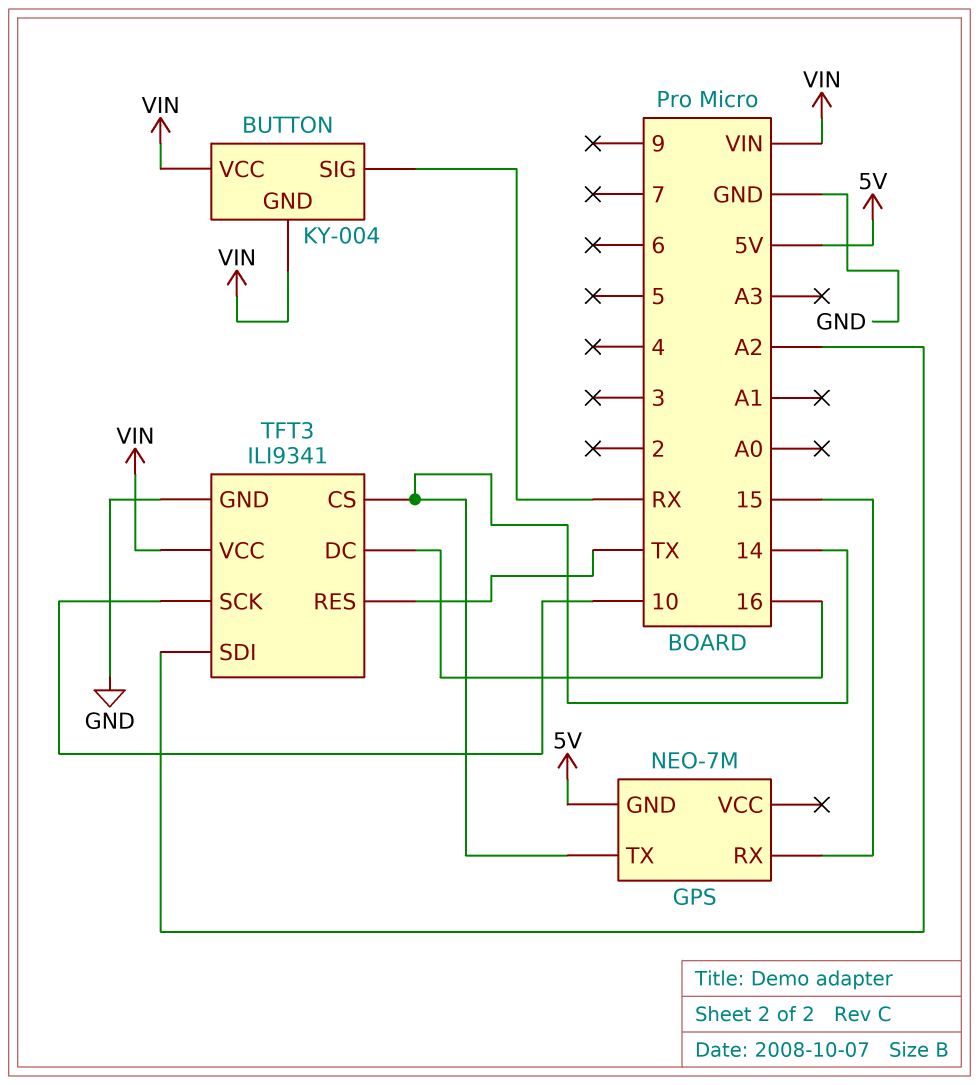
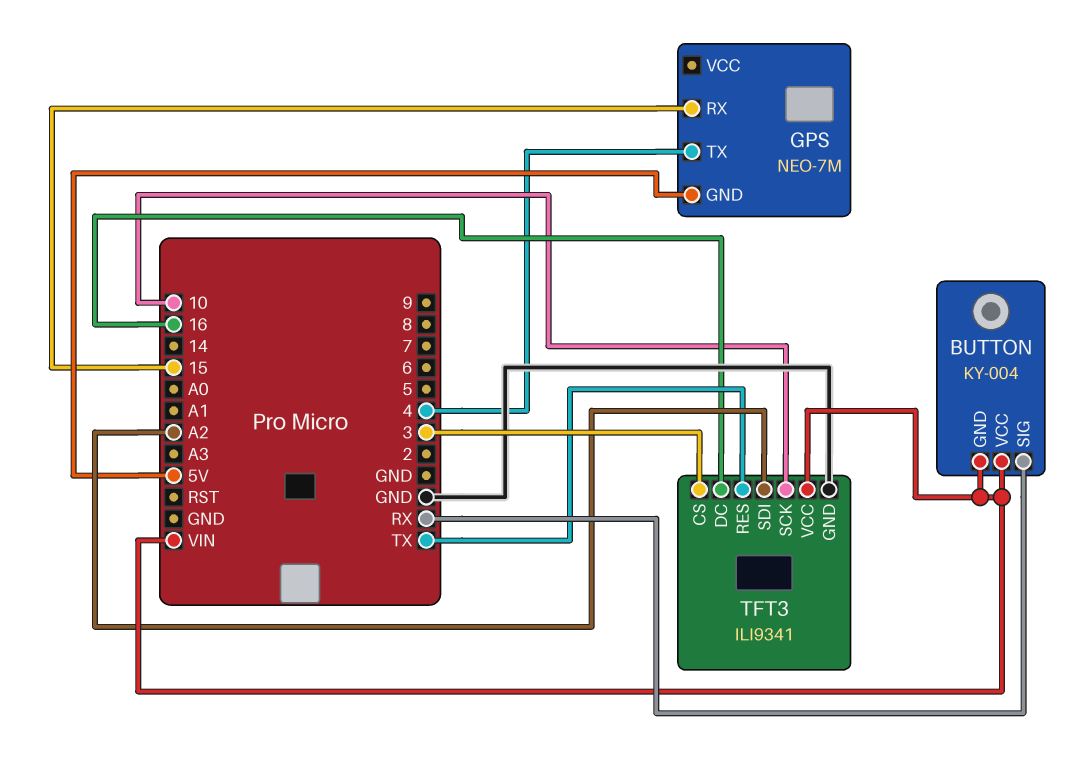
GPS pin TX: 14 -> 4
TFT3 pin CS: 14 -> 3

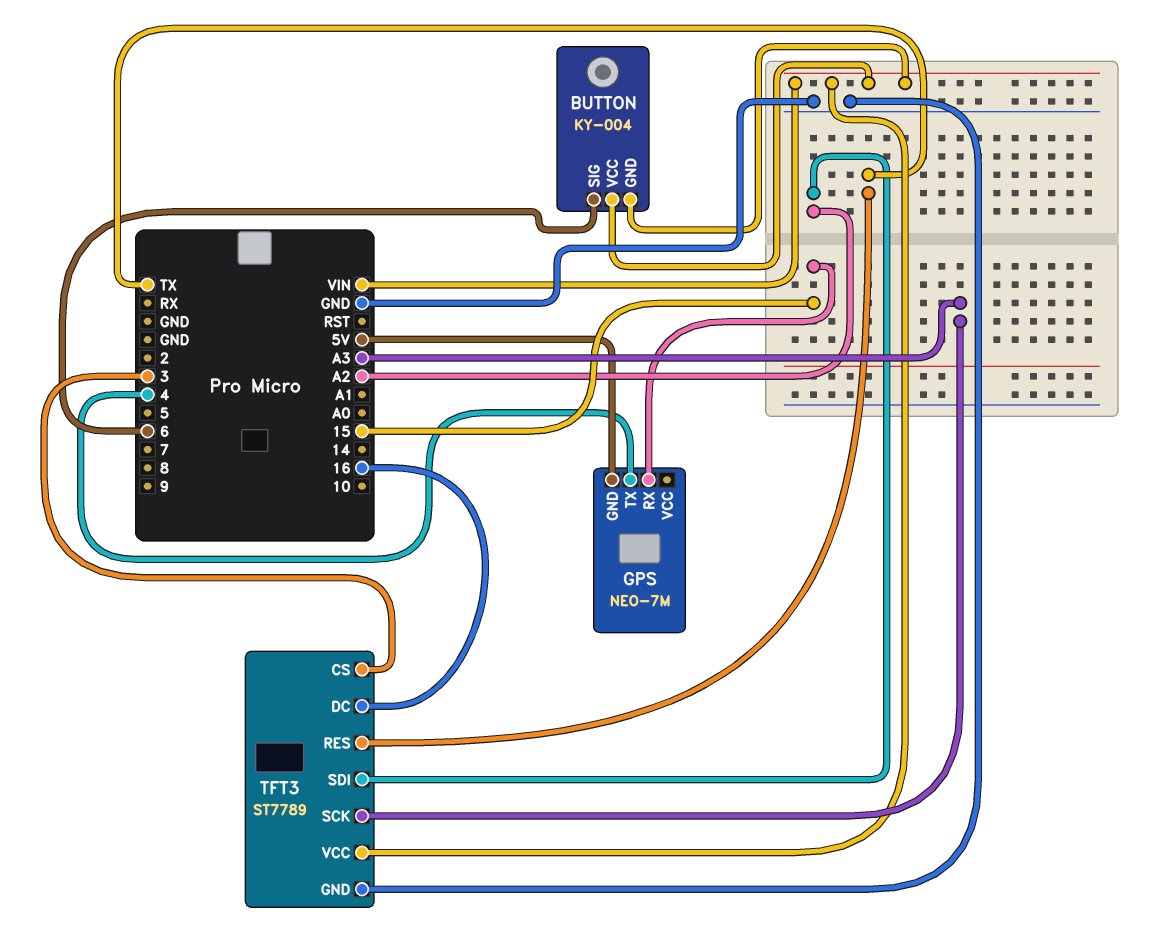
BUTTON pin SIG: RX -> 6
TFT3: ILI9341 -> ST7789
TFT3 pin SCK: 10 -> A3

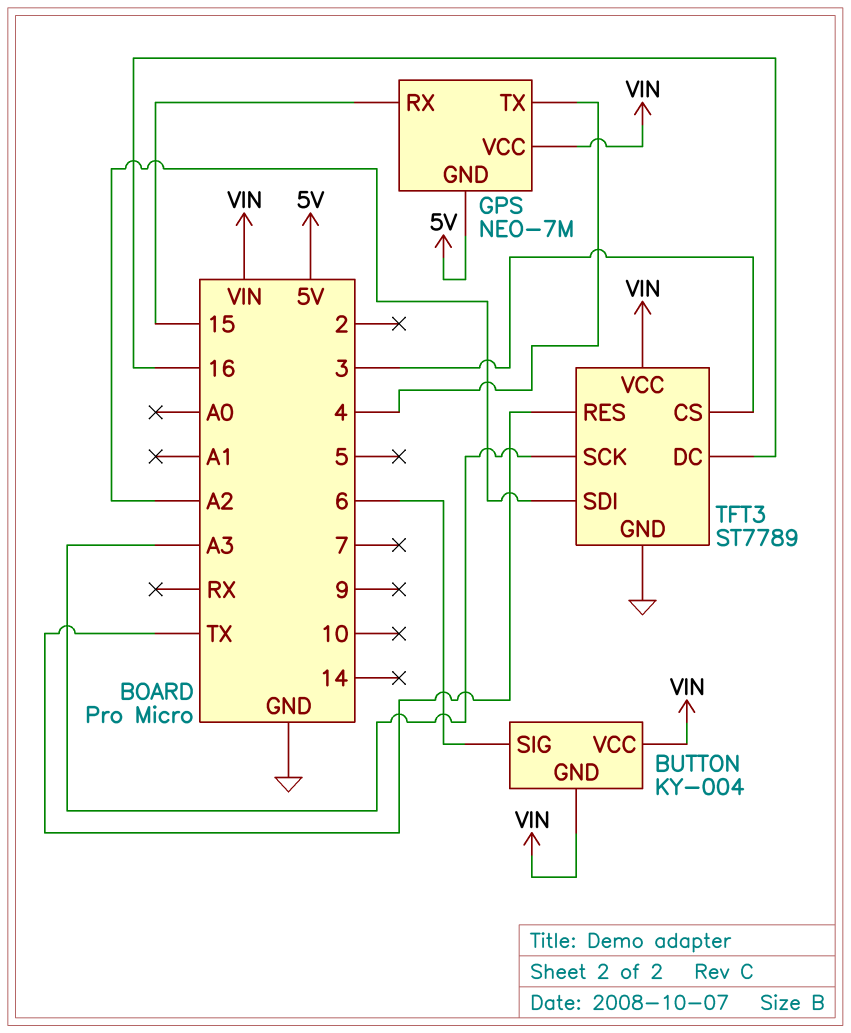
GPS pin VCC: none -> VIN

